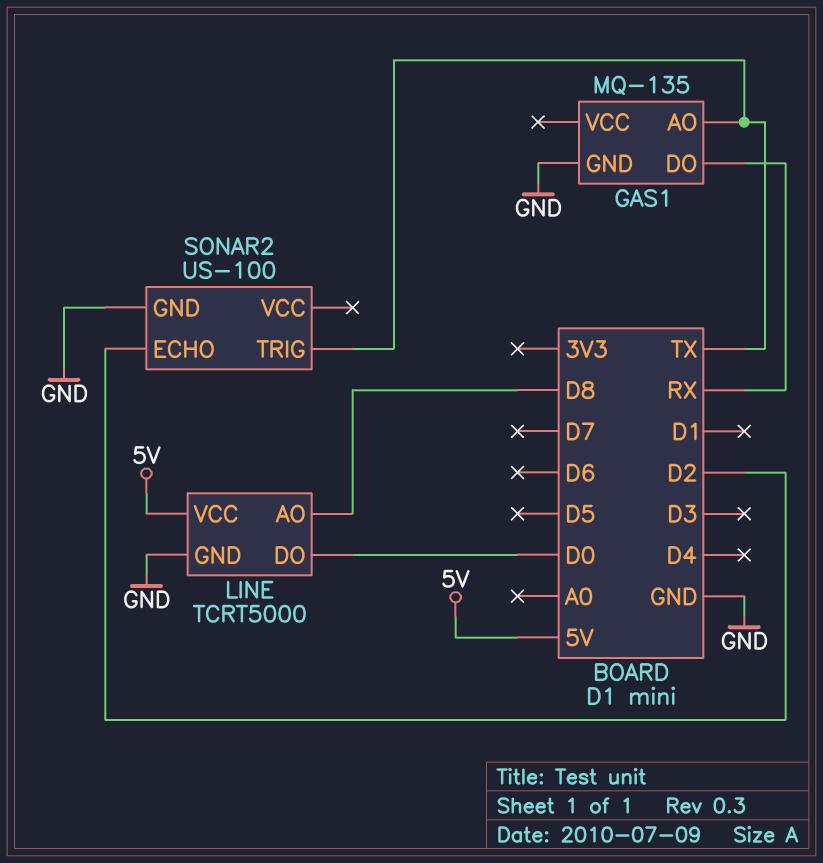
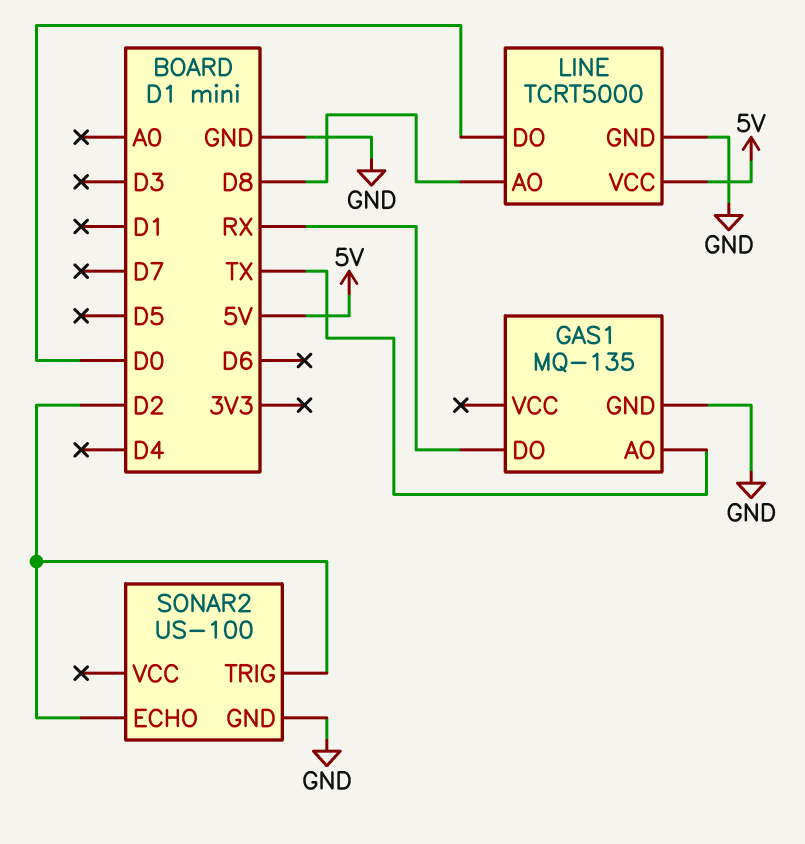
SONAR2 pin TRIG: TX -> D2

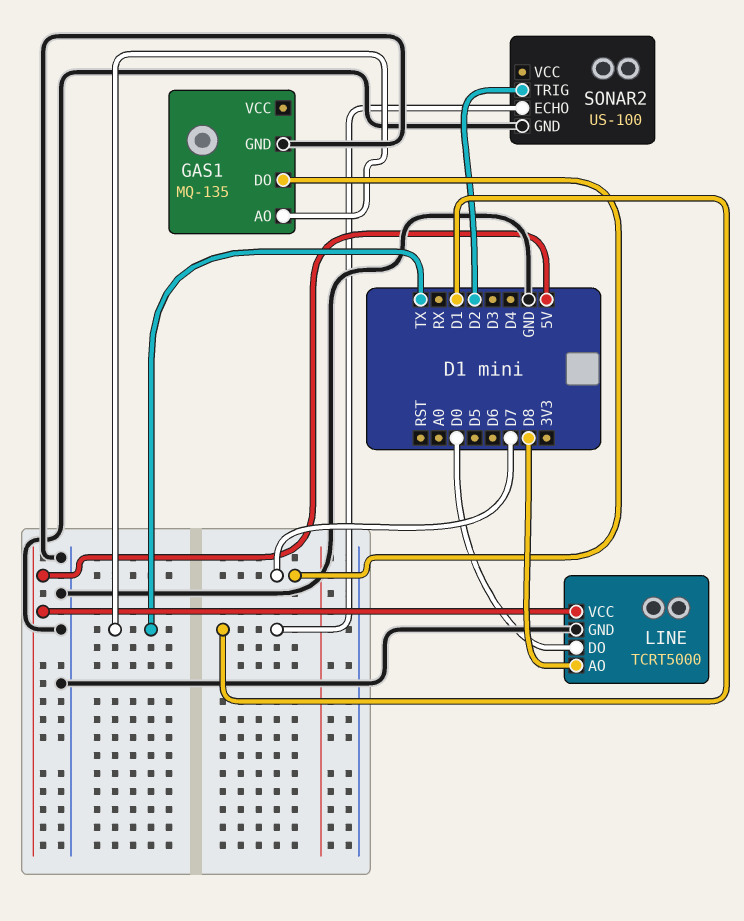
GAS1 pin DO: RX -> D7
SONAR2 pin ECHO: D2 -> D1

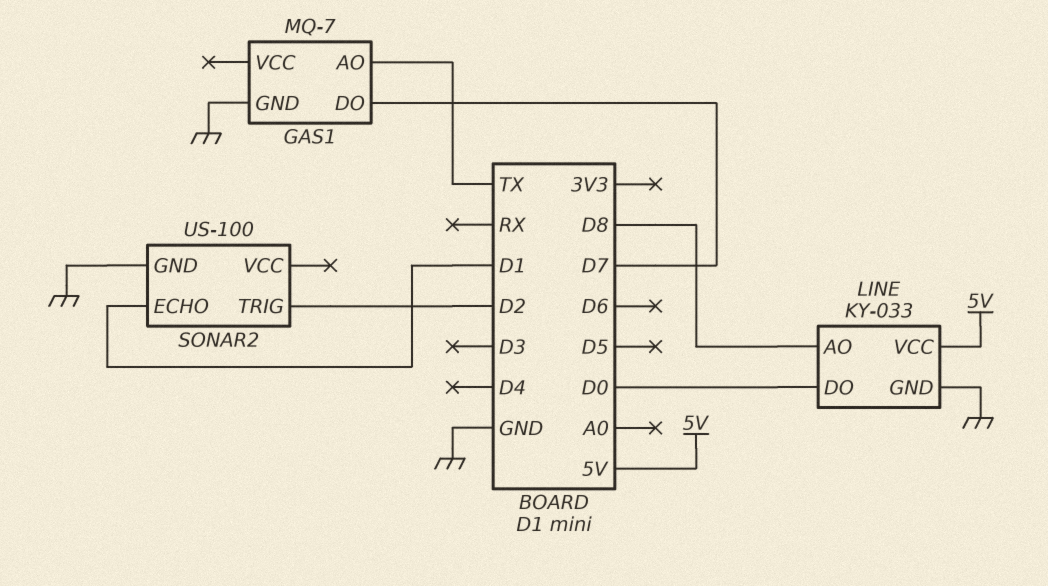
GAS1: MQ-135 -> MQ-7
LINE: TCRT5000 -> KY-033

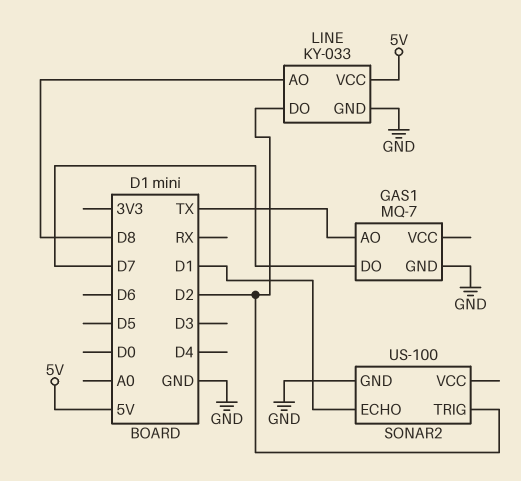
LINE pin DO: D0 -> D2

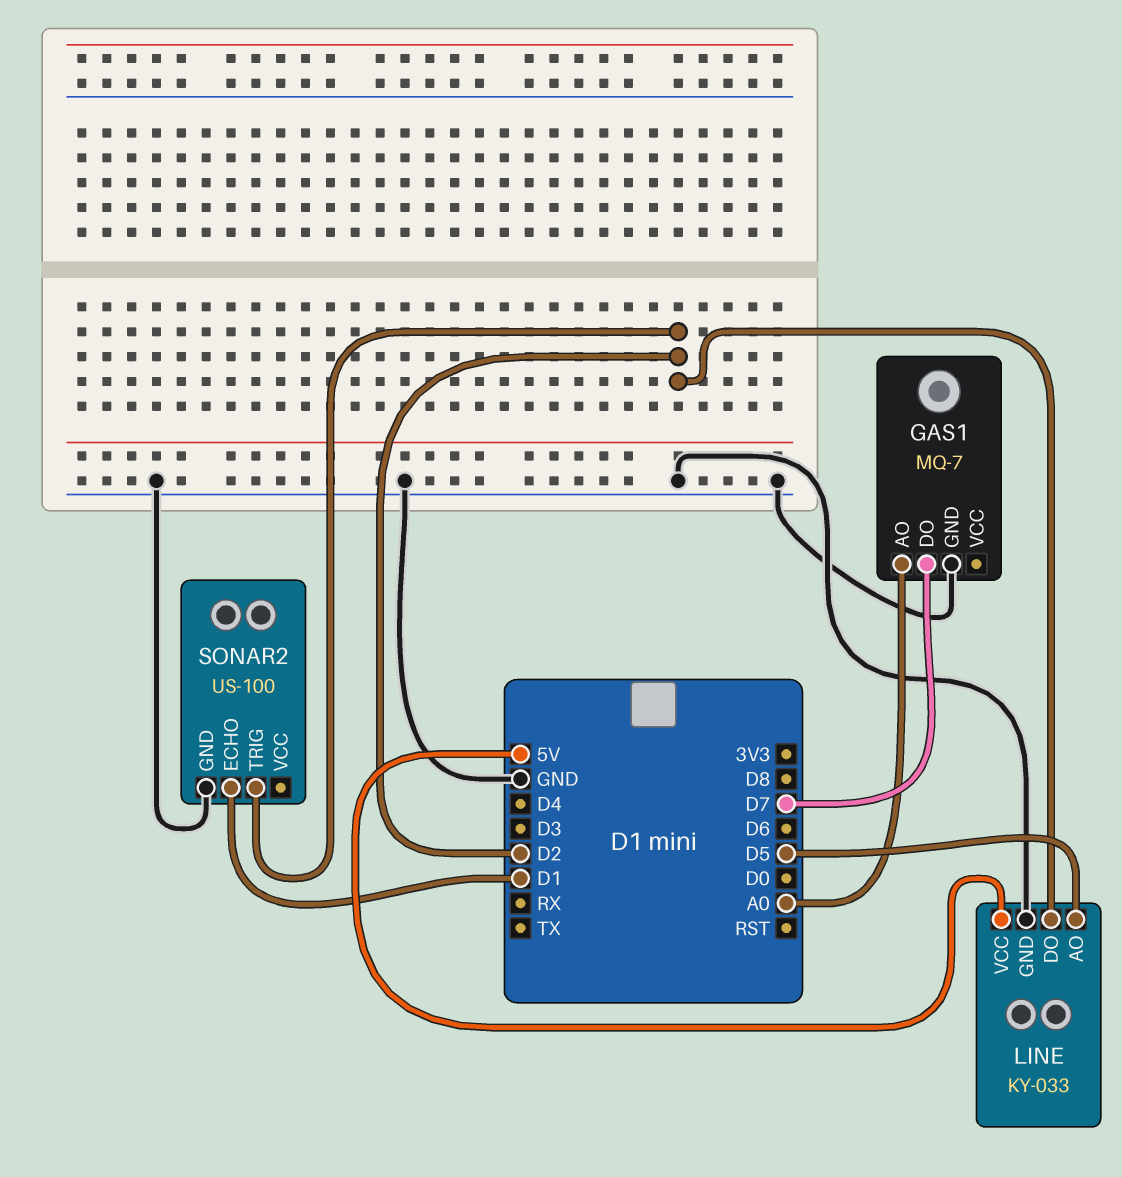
GAS1 pin AO: TX -> A0
LINE pin AO: D8 -> D5

